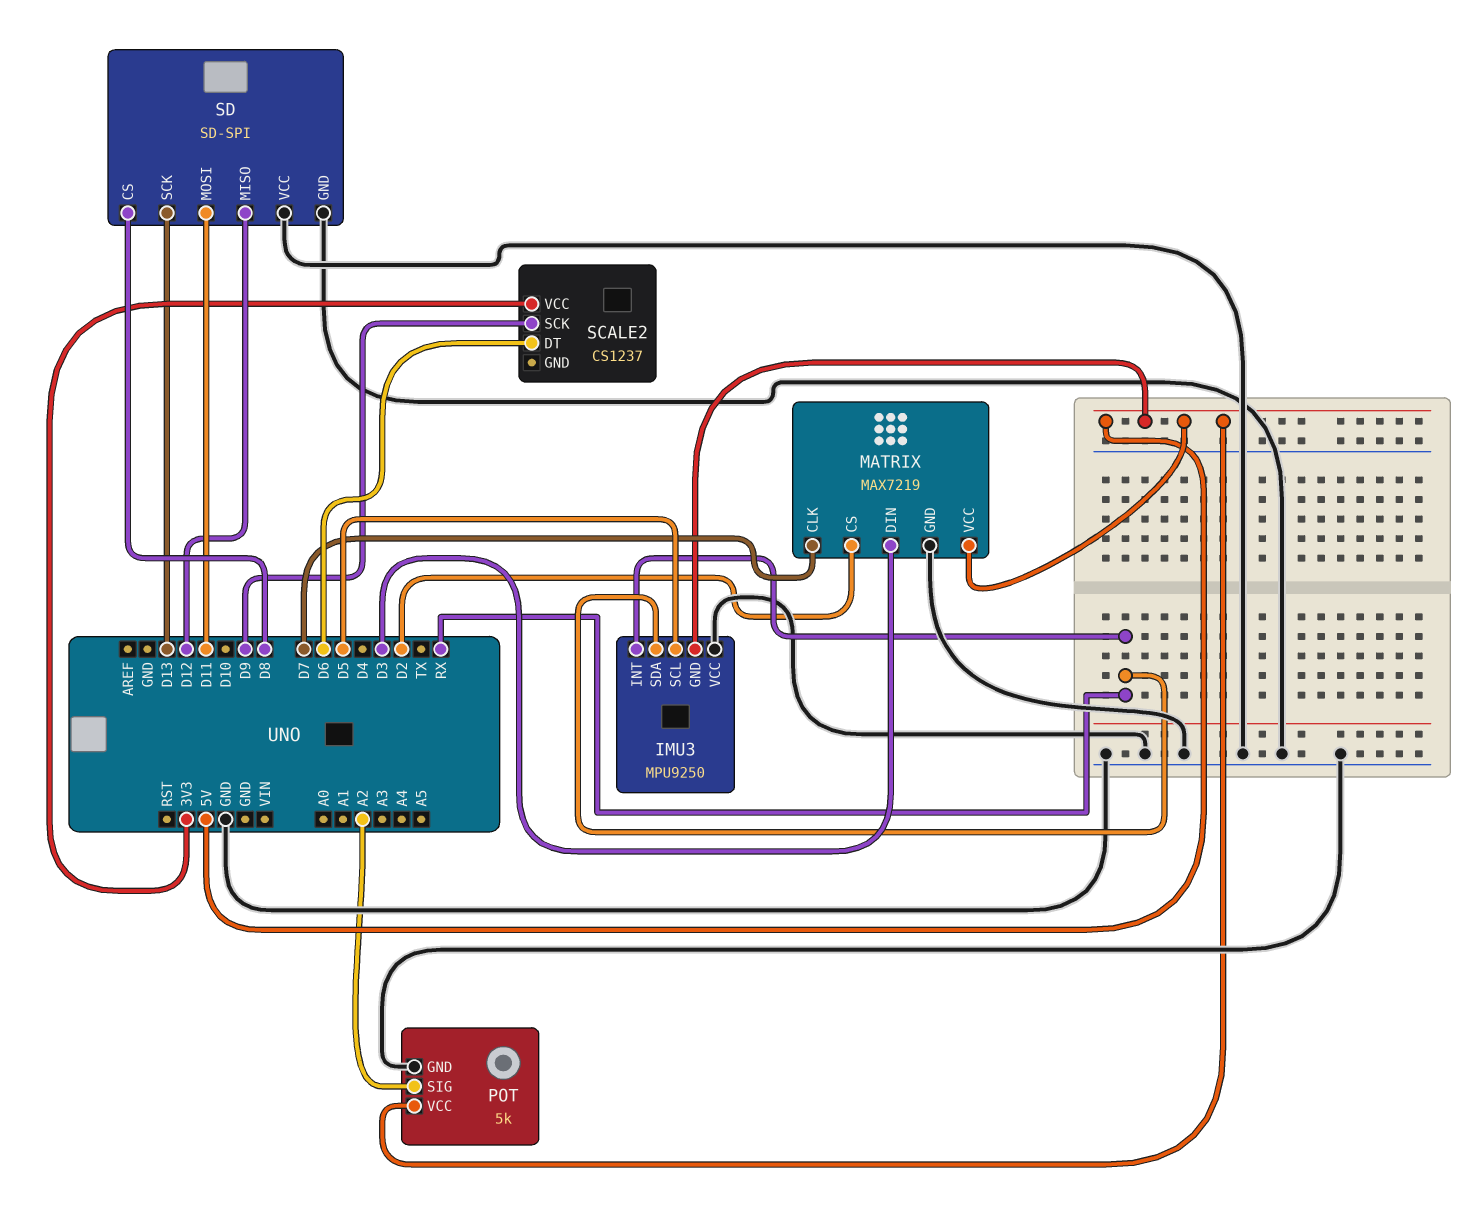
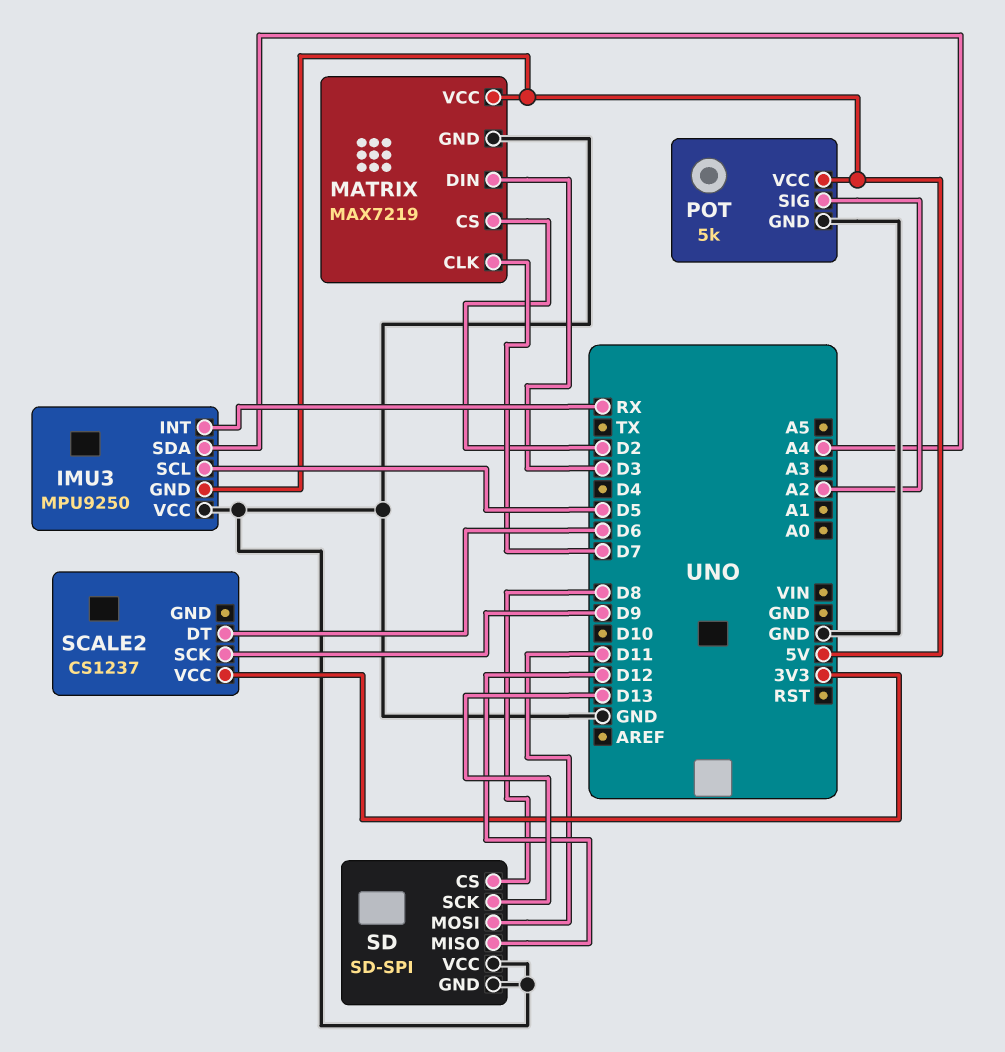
IMU3 pin SDA: RX -> A4

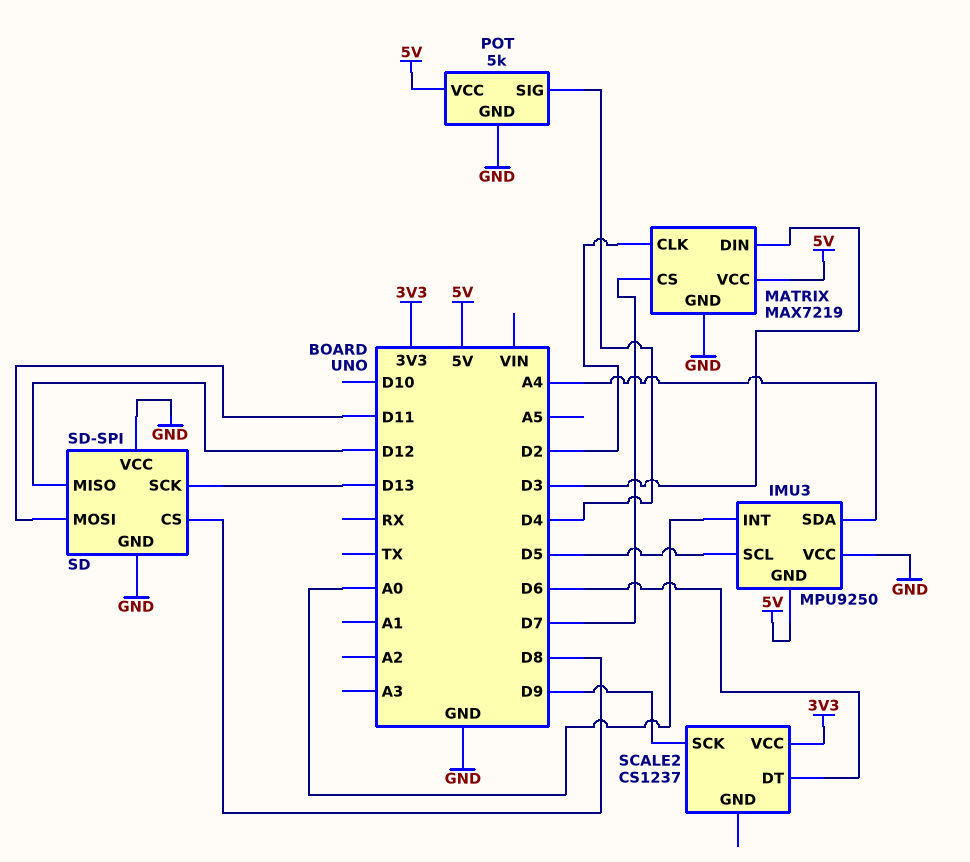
IMU3 pin INT: RX -> A0
MATRIX pin CLK: D7 -> D2
MATRIX pin CS: D2 -> D7
POT pin SIG: A2 -> D4

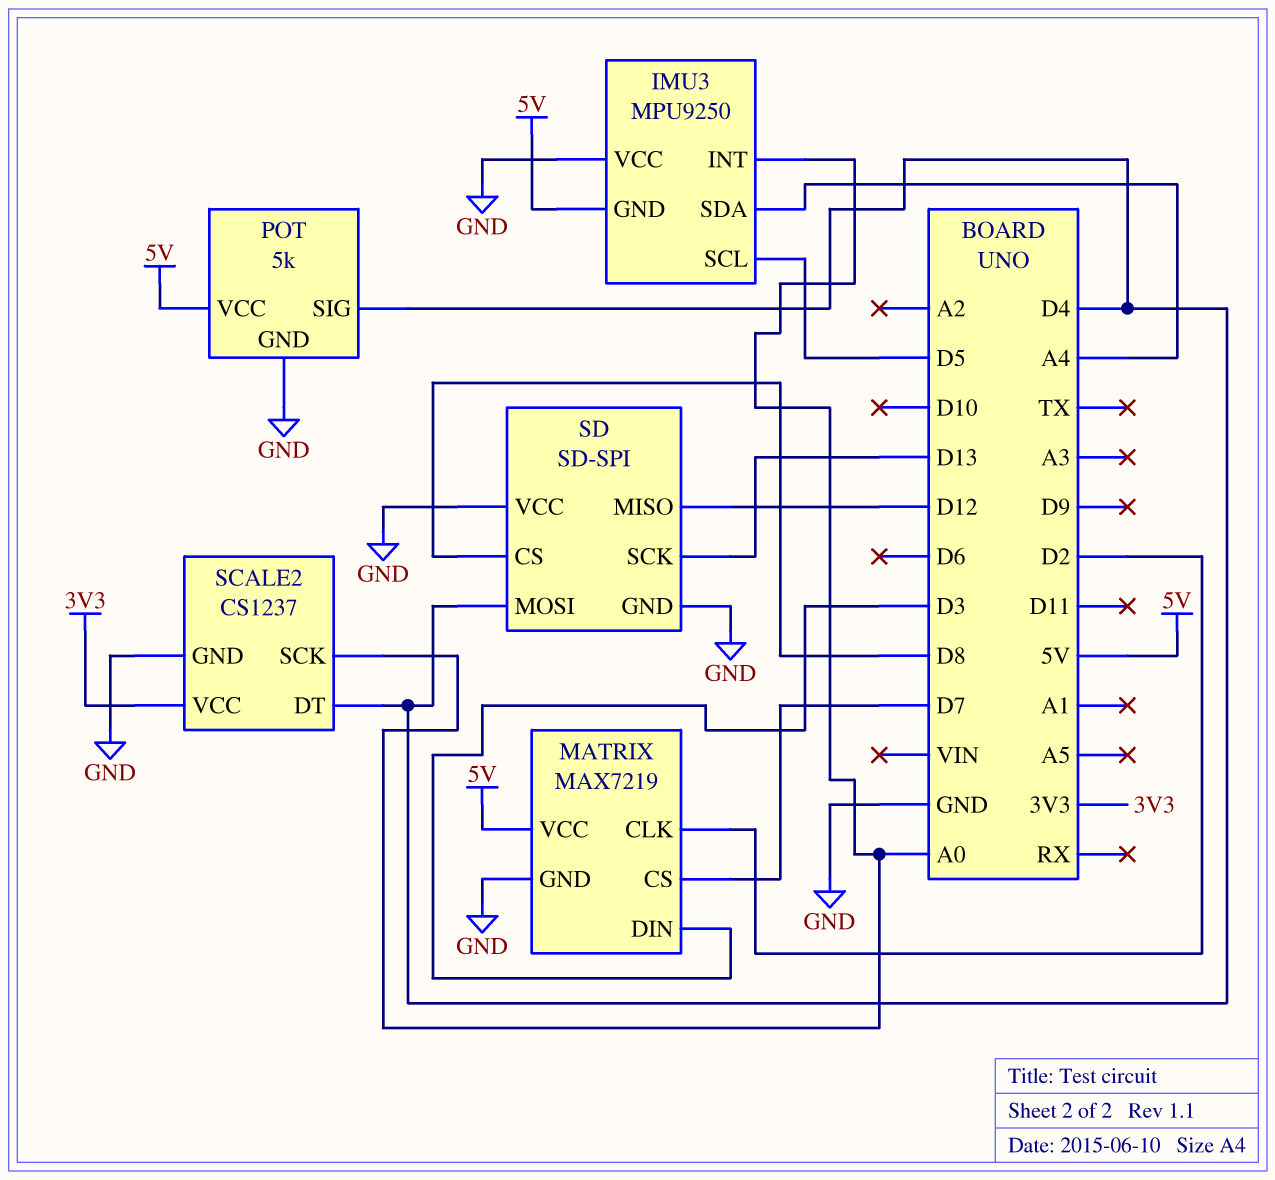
SCALE2 pin DT: D6 -> D4
SCALE2 pin GND: none -> GND
SCALE2 pin SCK: D9 -> A0
SD pin MOSI: D11 -> D4

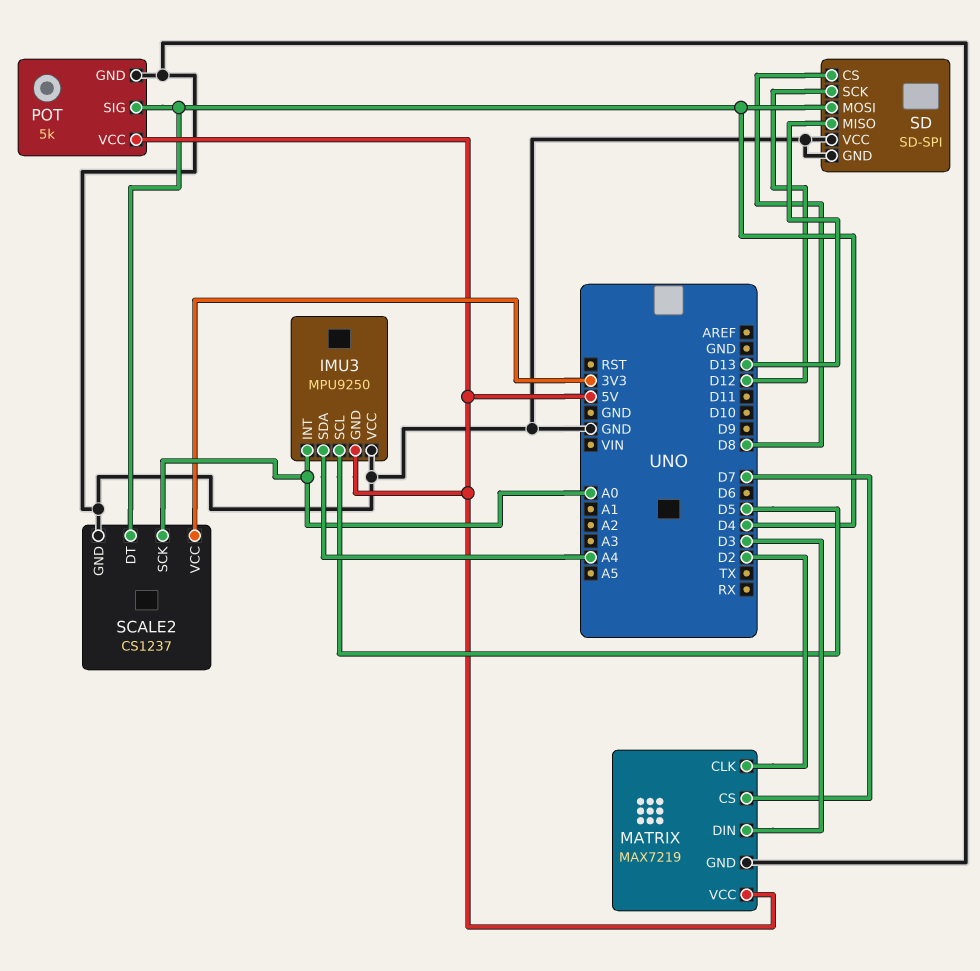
SD pin MISO: D12 -> D13
SD pin SCK: D13 -> D12

